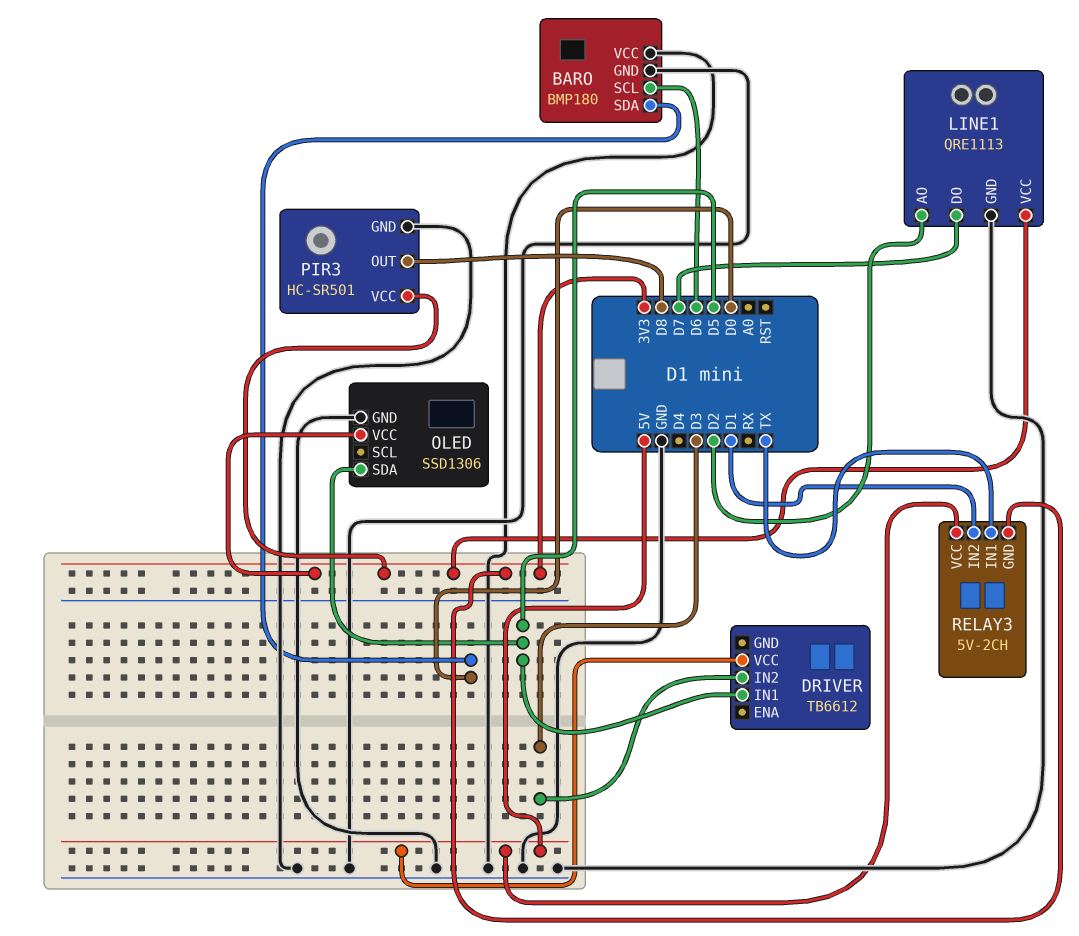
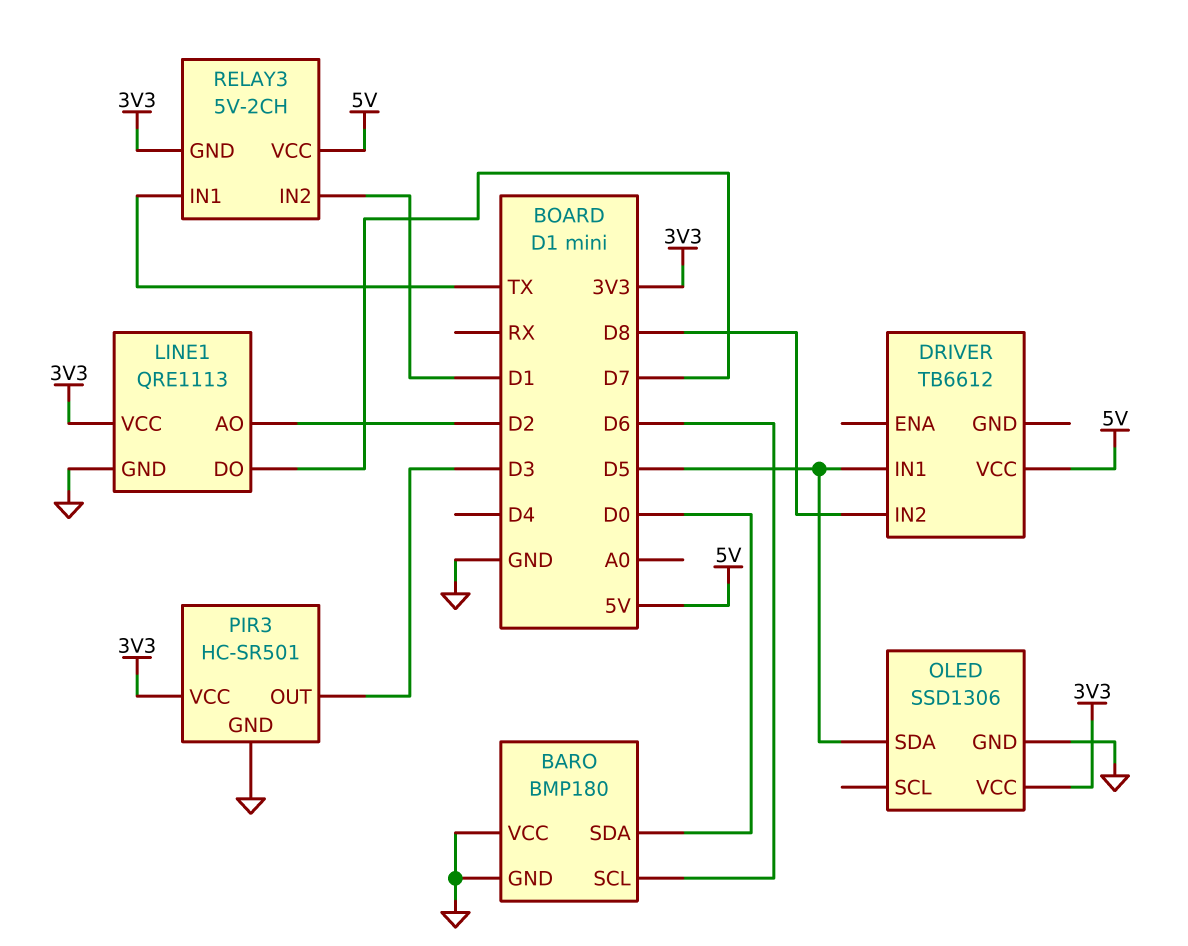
DRIVER pin IN2: D3 -> D8
PIR3 pin OUT: D8 -> D3

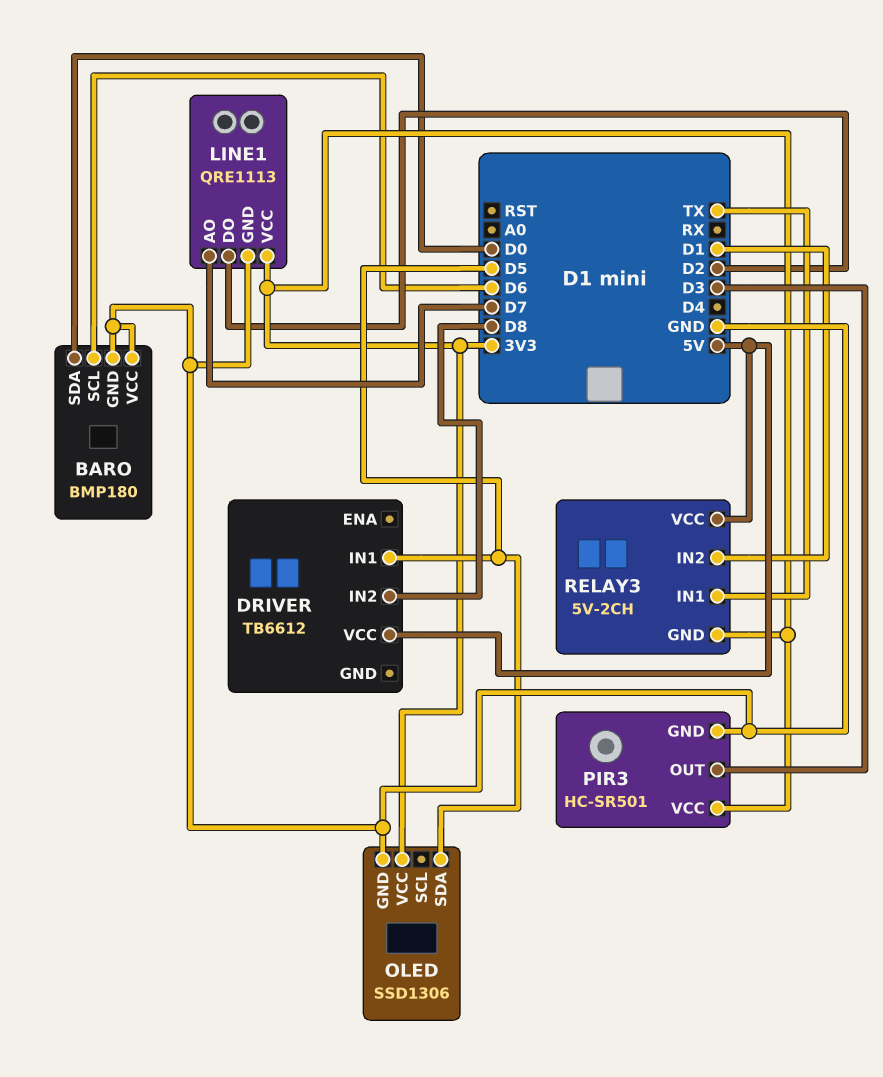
LINE1 pin AO: D2 -> D7
LINE1 pin DO: D7 -> D2

